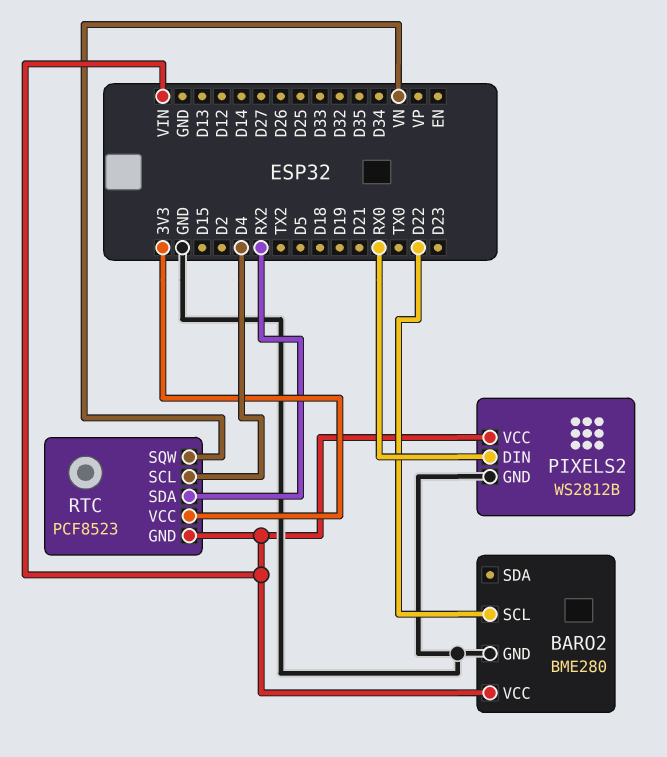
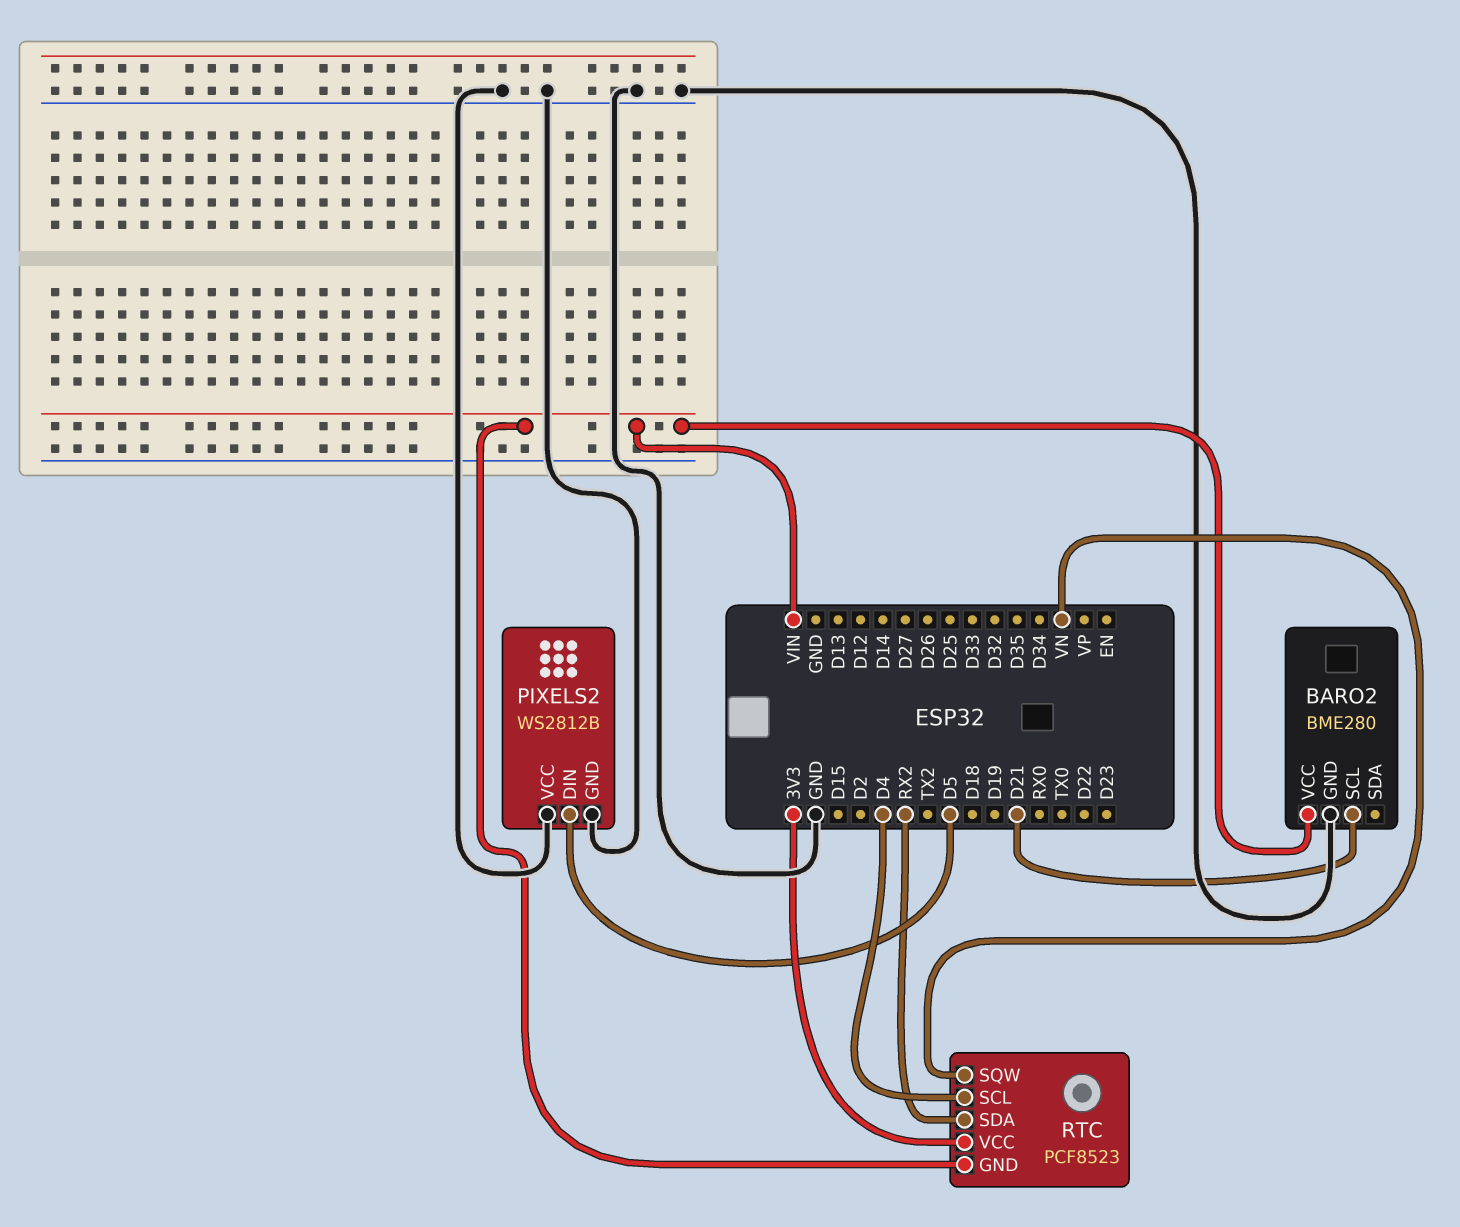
BARO2 pin SCL: D22 -> D21
PIXELS2 pin DIN: RX0 -> D5
PIXELS2 pin VCC: VIN -> GND

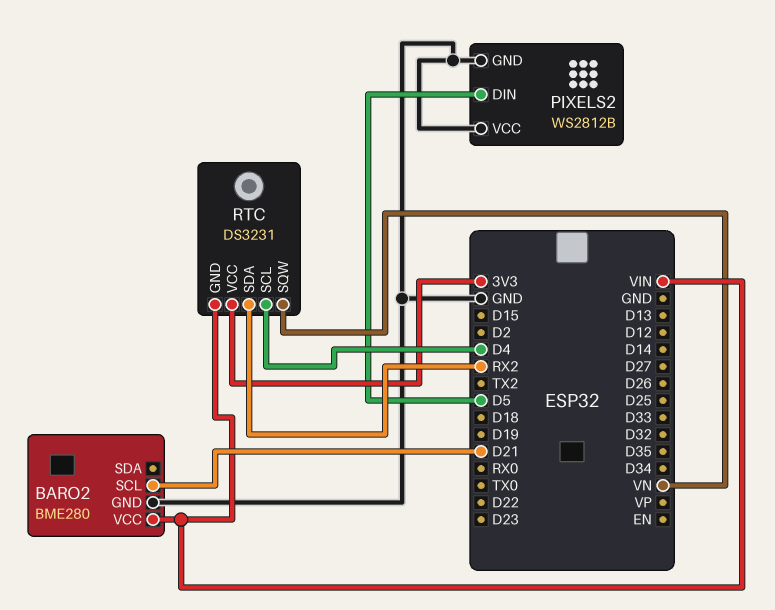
RTC: PCF8523 -> DS3231

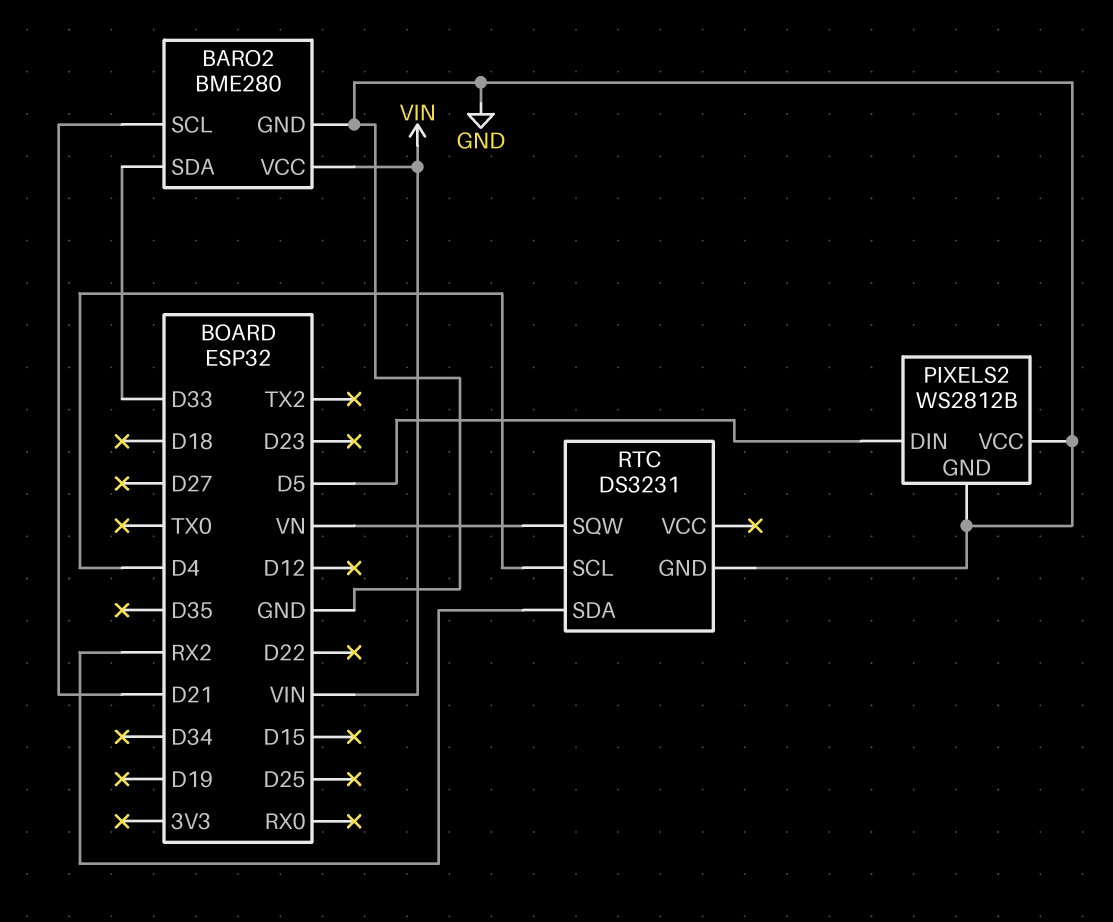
BARO2 pin SDA: none -> D33
RTC pin GND: VIN -> GND
RTC pin VCC: 3V3 -> none

